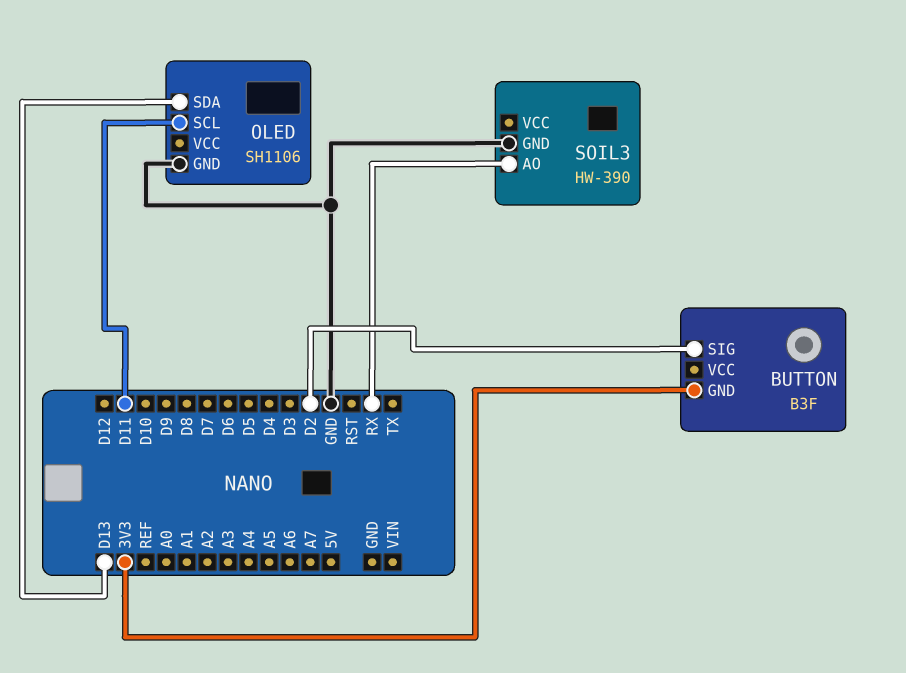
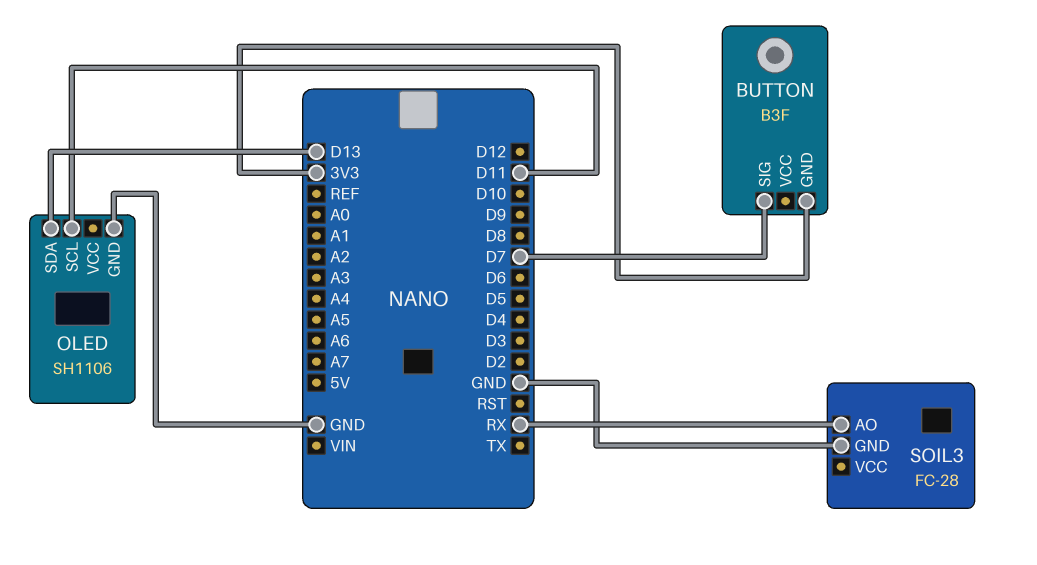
BUTTON pin SIG: D2 -> D7
SOIL3: HW-390 -> FC-28

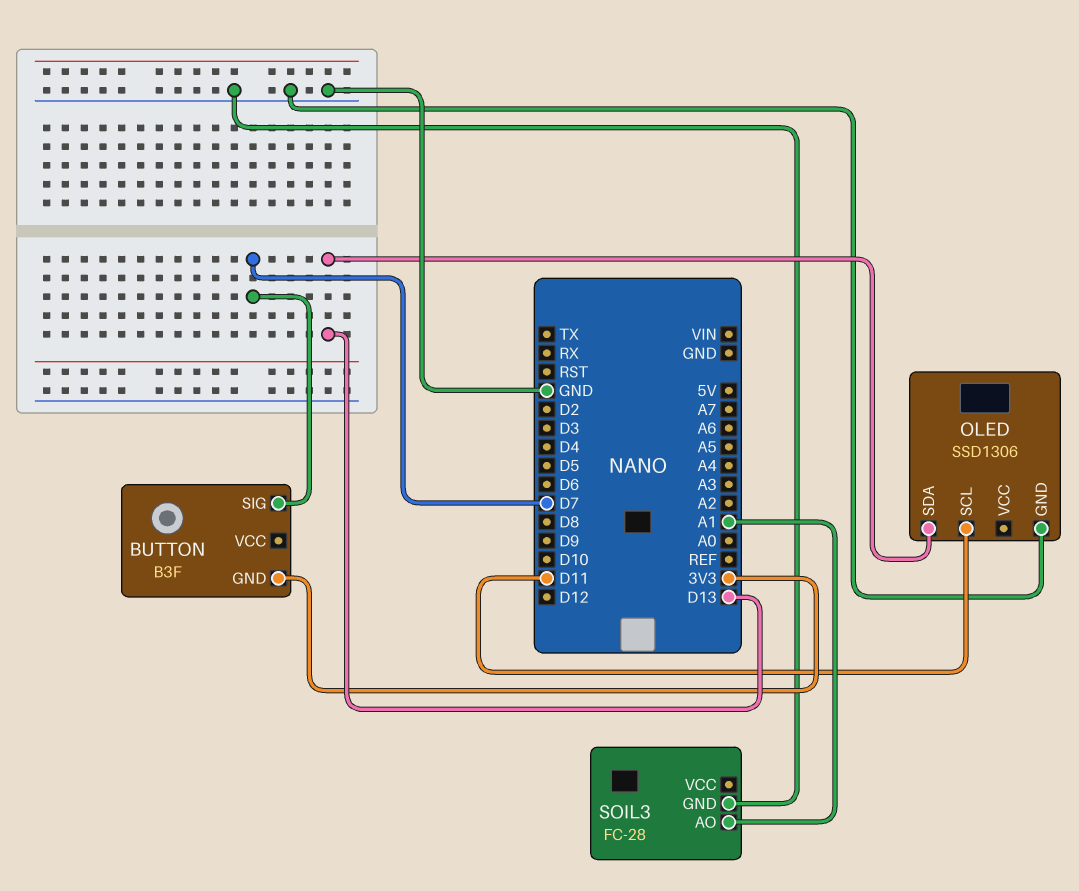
OLED: SH1106 -> SSD1306
SOIL3 pin AO: RX -> A1

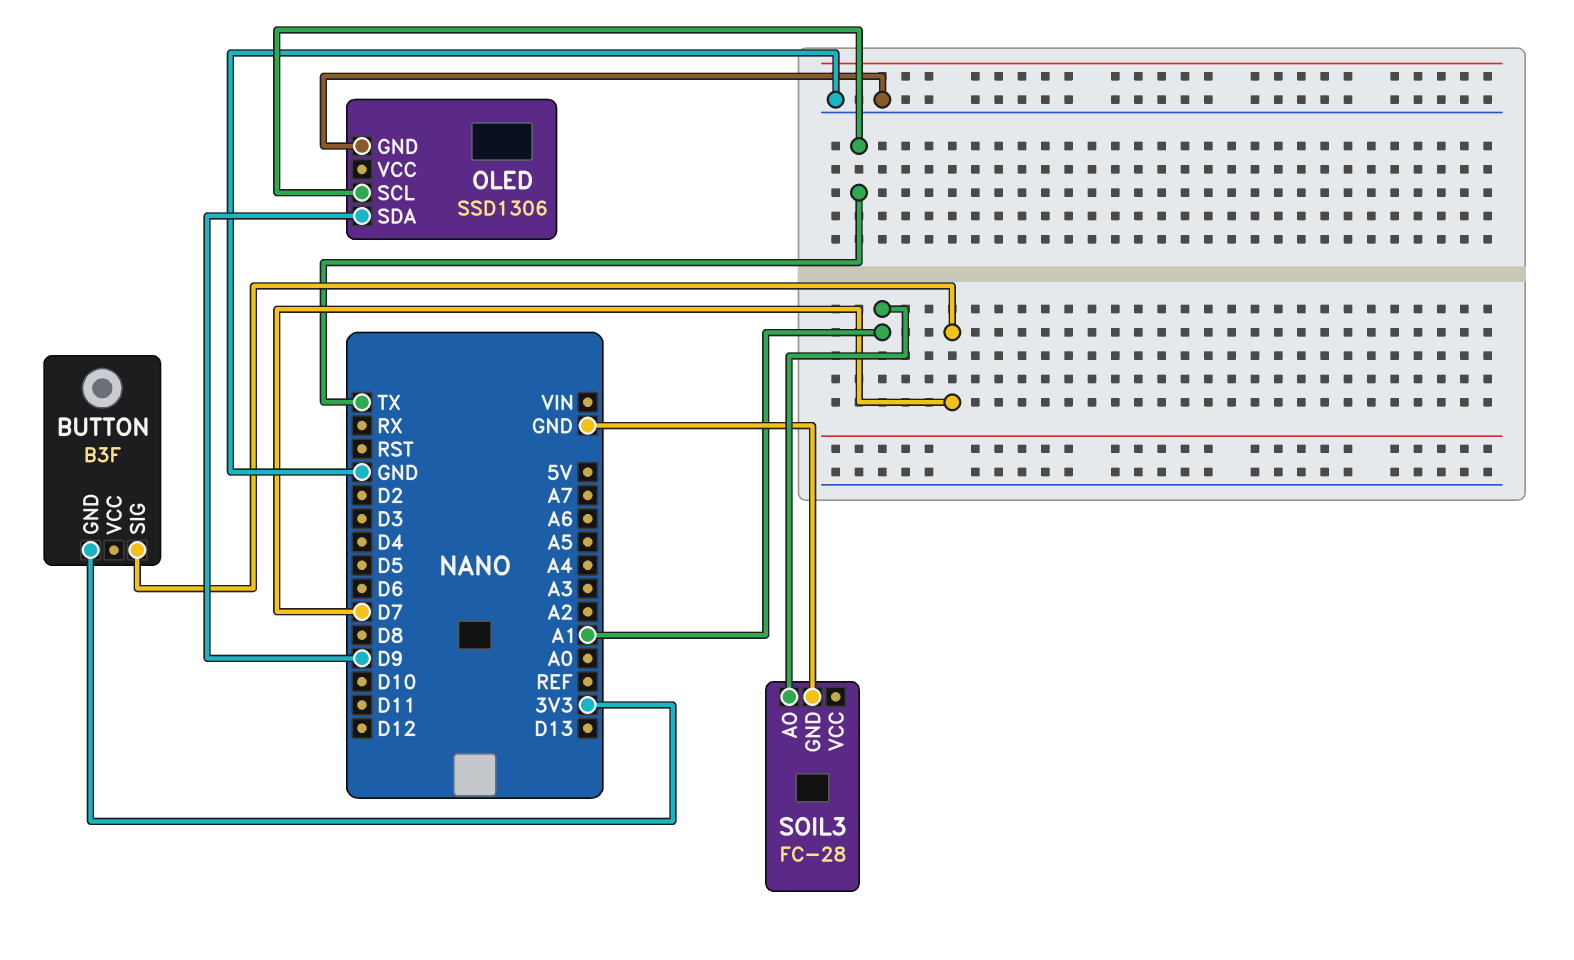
OLED pin SCL: D11 -> TX
OLED pin SDA: D13 -> D9

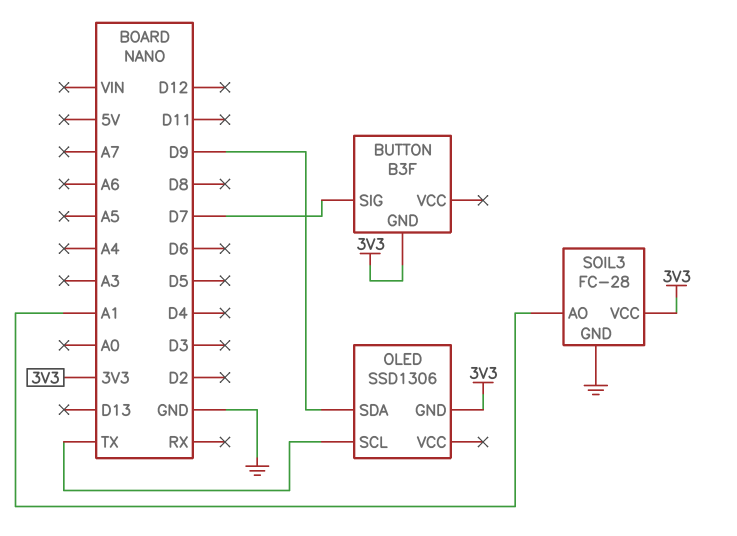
OLED pin GND: GND -> 3V3
SOIL3 pin VCC: none -> 3V3

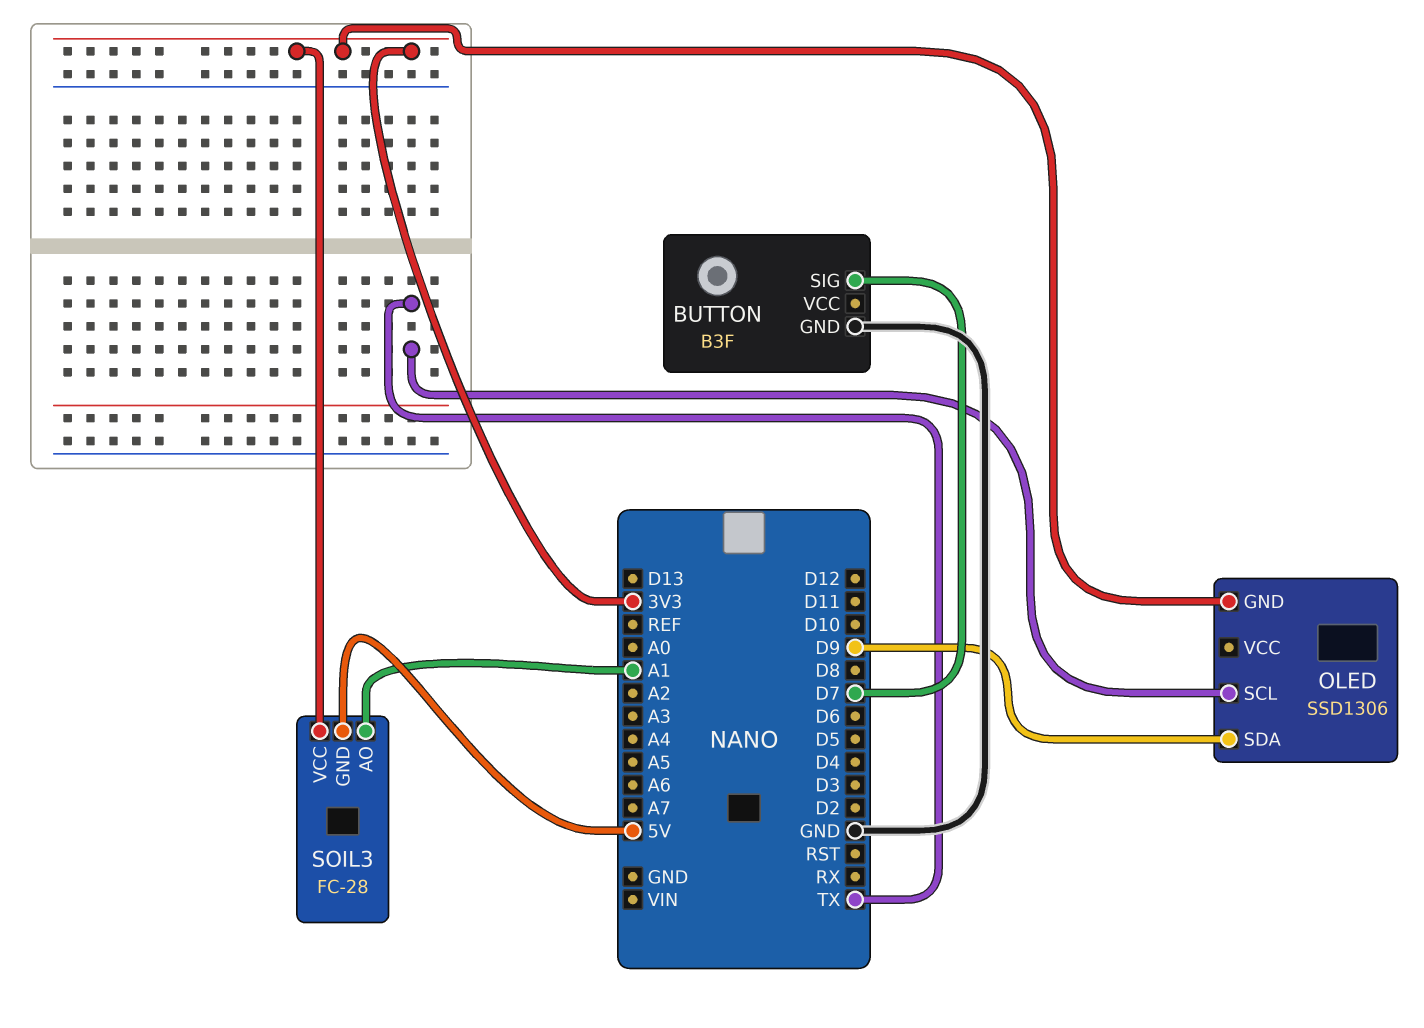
BUTTON pin GND: 3V3 -> GND
SOIL3 pin GND: GND -> 5V

